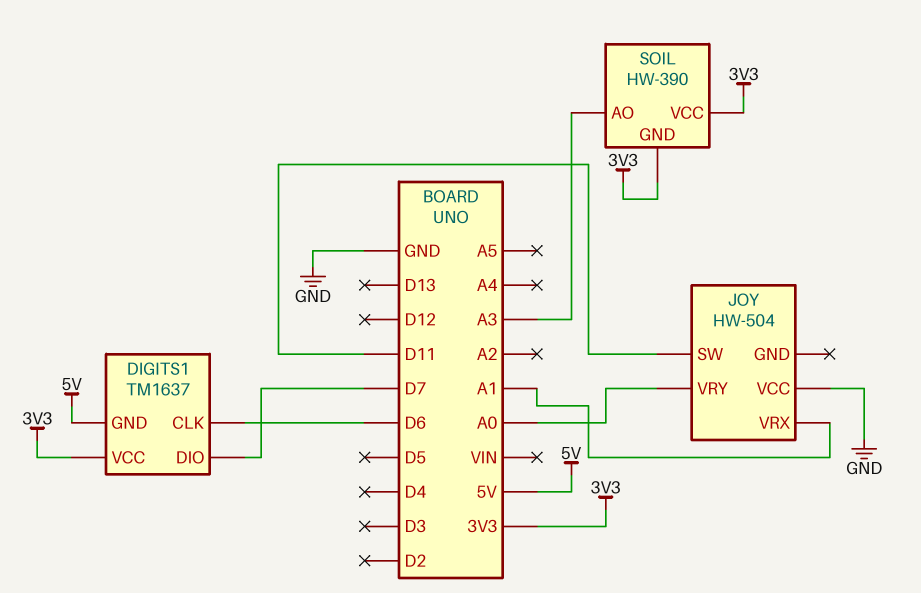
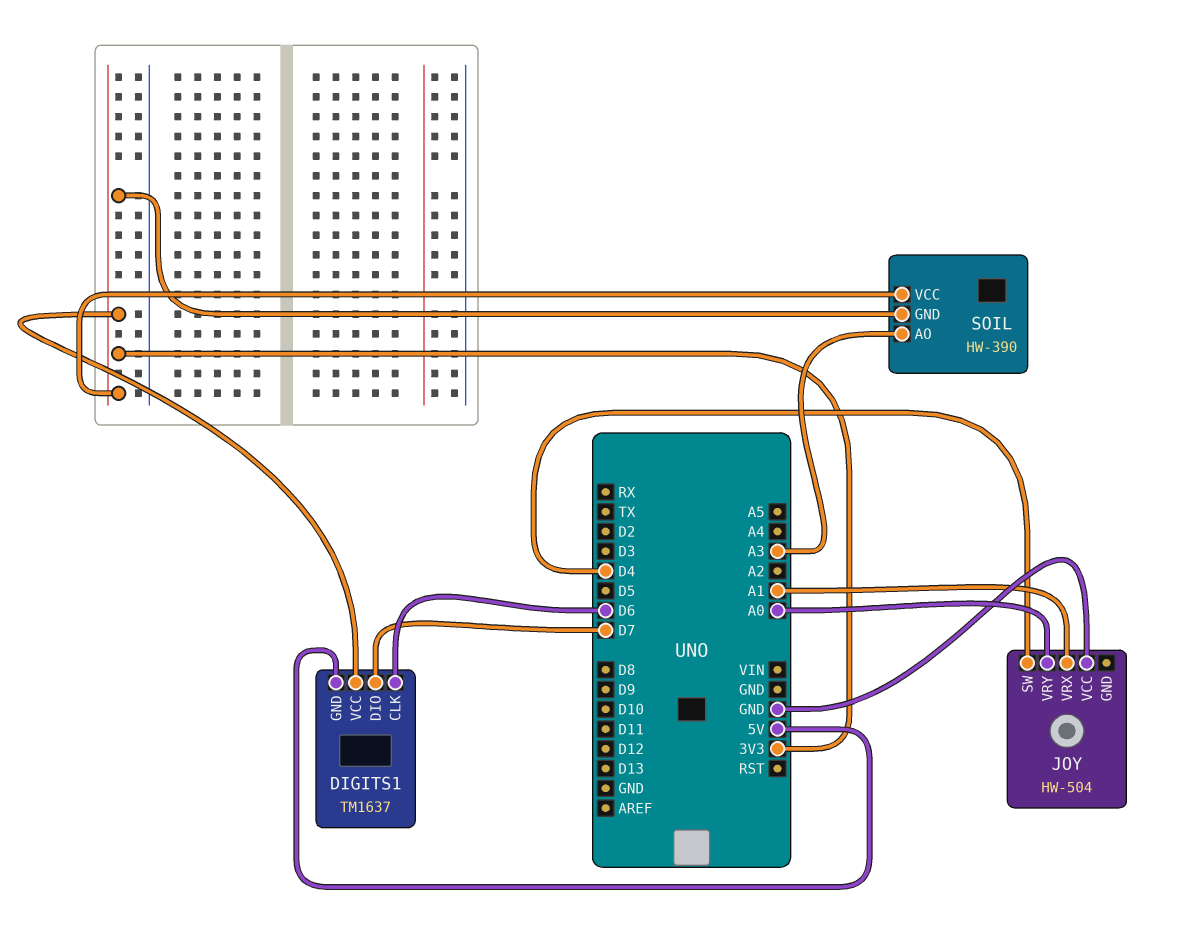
JOY pin SW: D11 -> D4

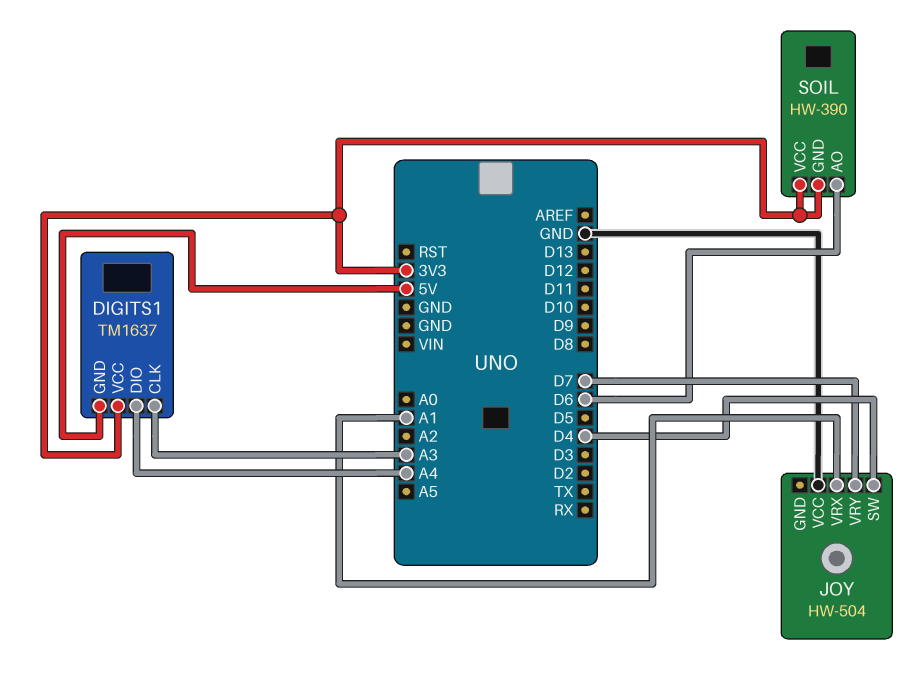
DIGITS1 pin CLK: D6 -> A3
DIGITS1 pin DIO: D7 -> A4
JOY pin VRY: A0 -> D7
SOIL pin AO: A3 -> D6

